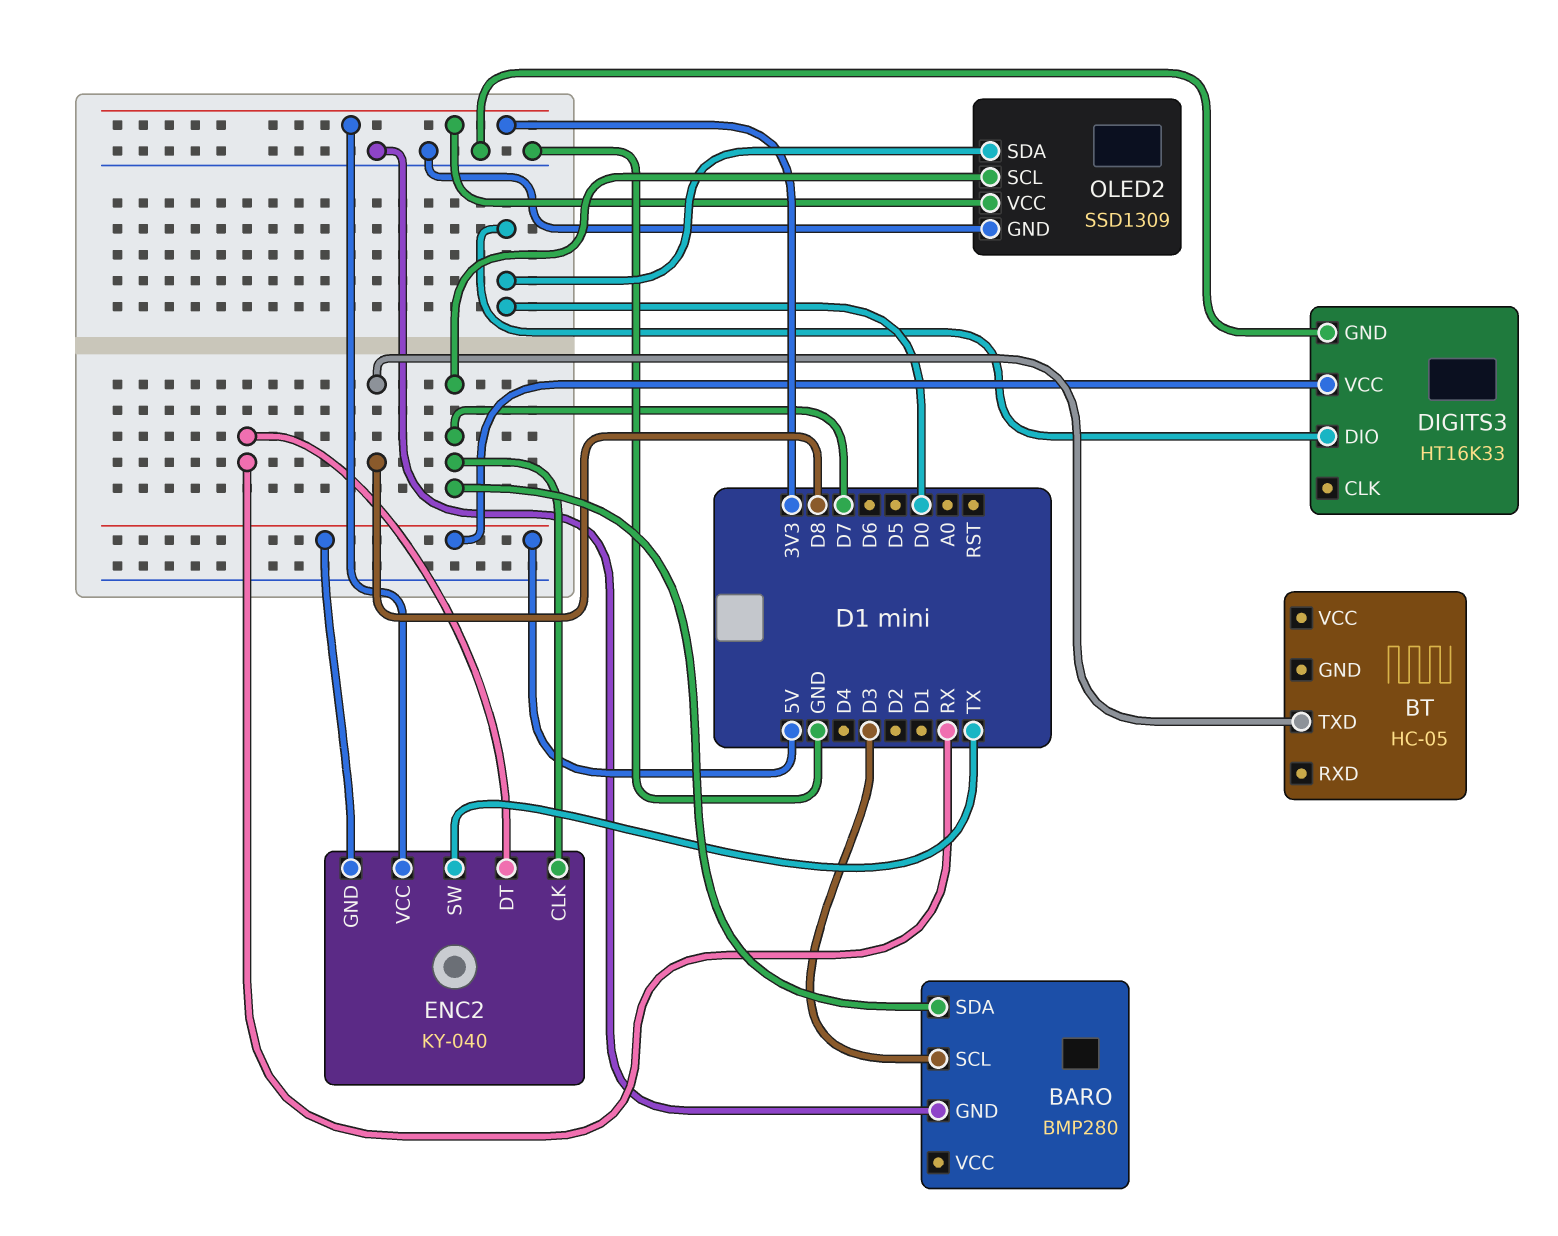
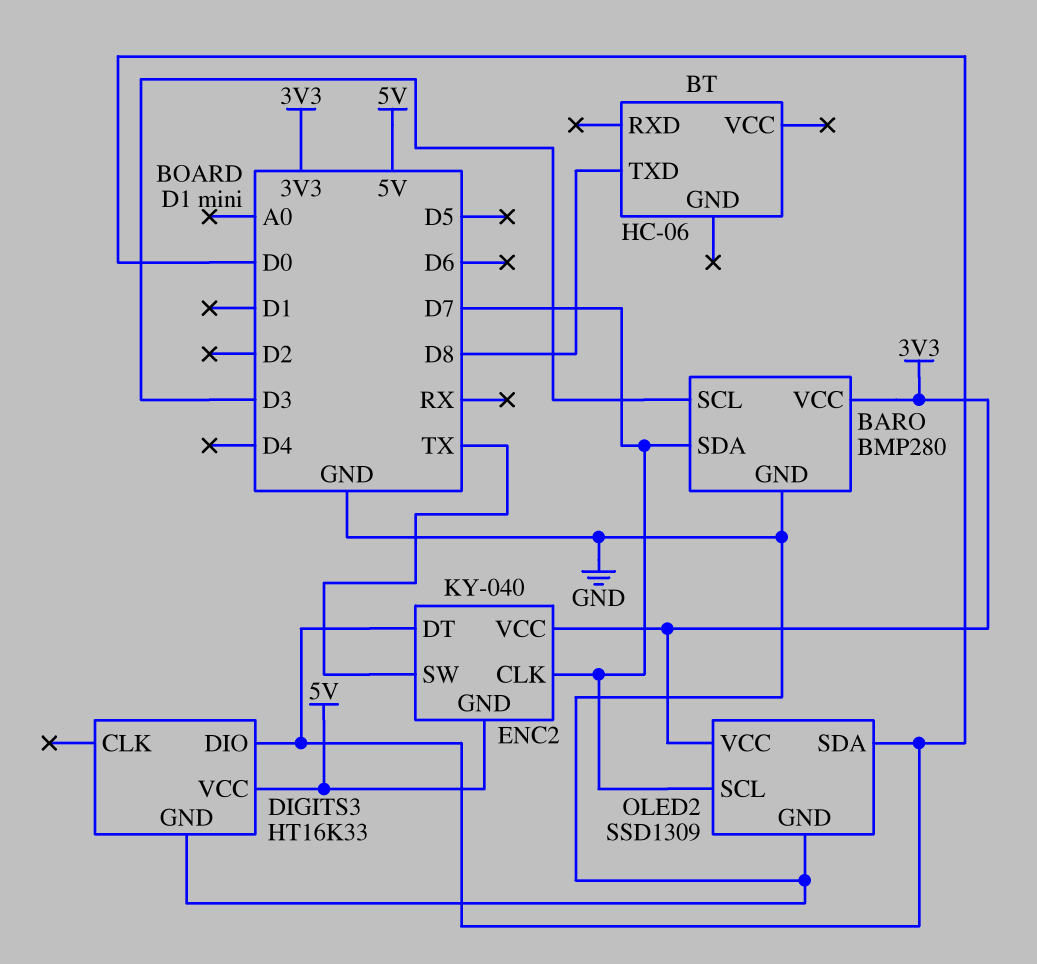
BARO pin VCC: none -> 3V3
BT: HC-05 -> HC-06
ENC2 pin DT: RX -> D0

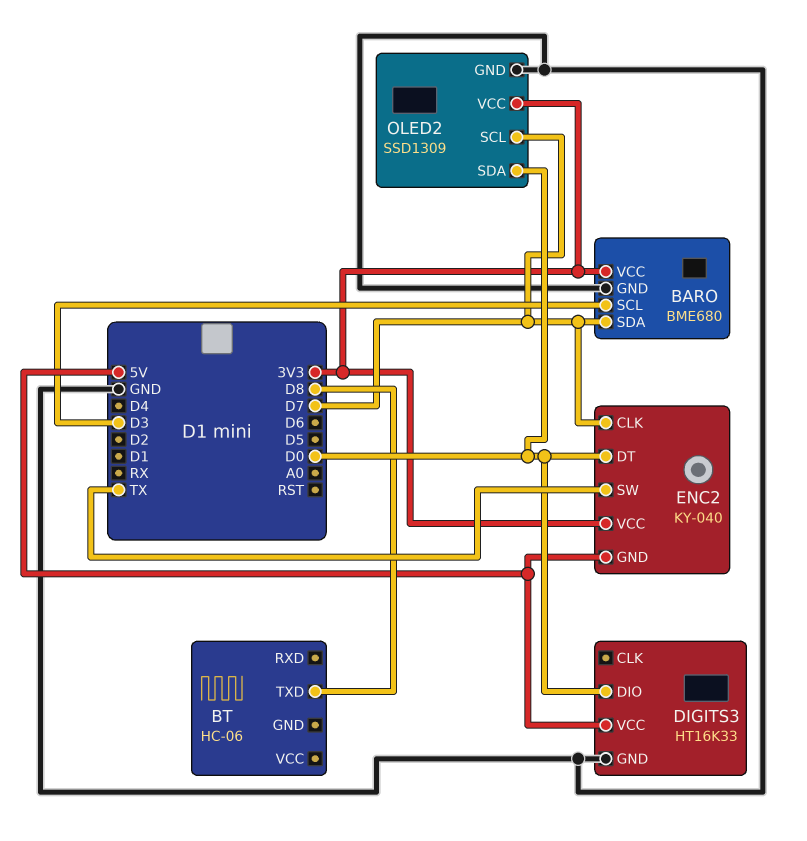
BARO: BMP280 -> BME680

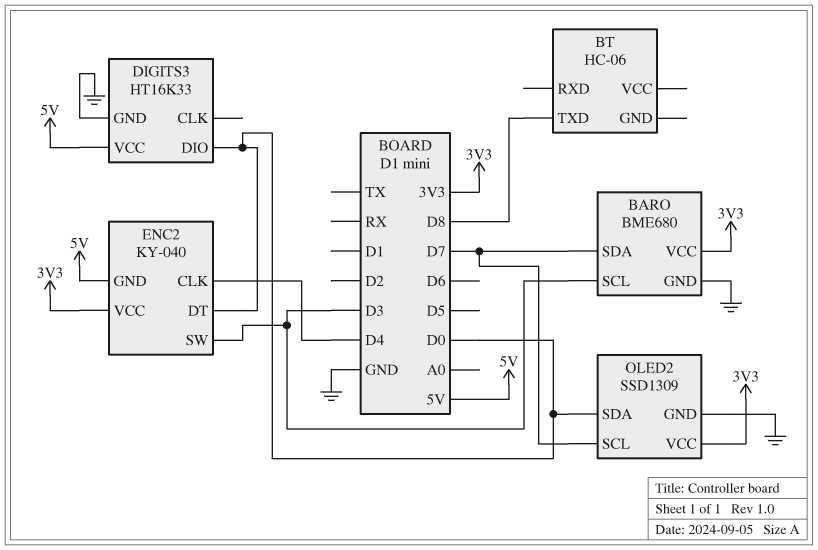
ENC2 pin CLK: D7 -> D4
ENC2 pin SW: TX -> D3

